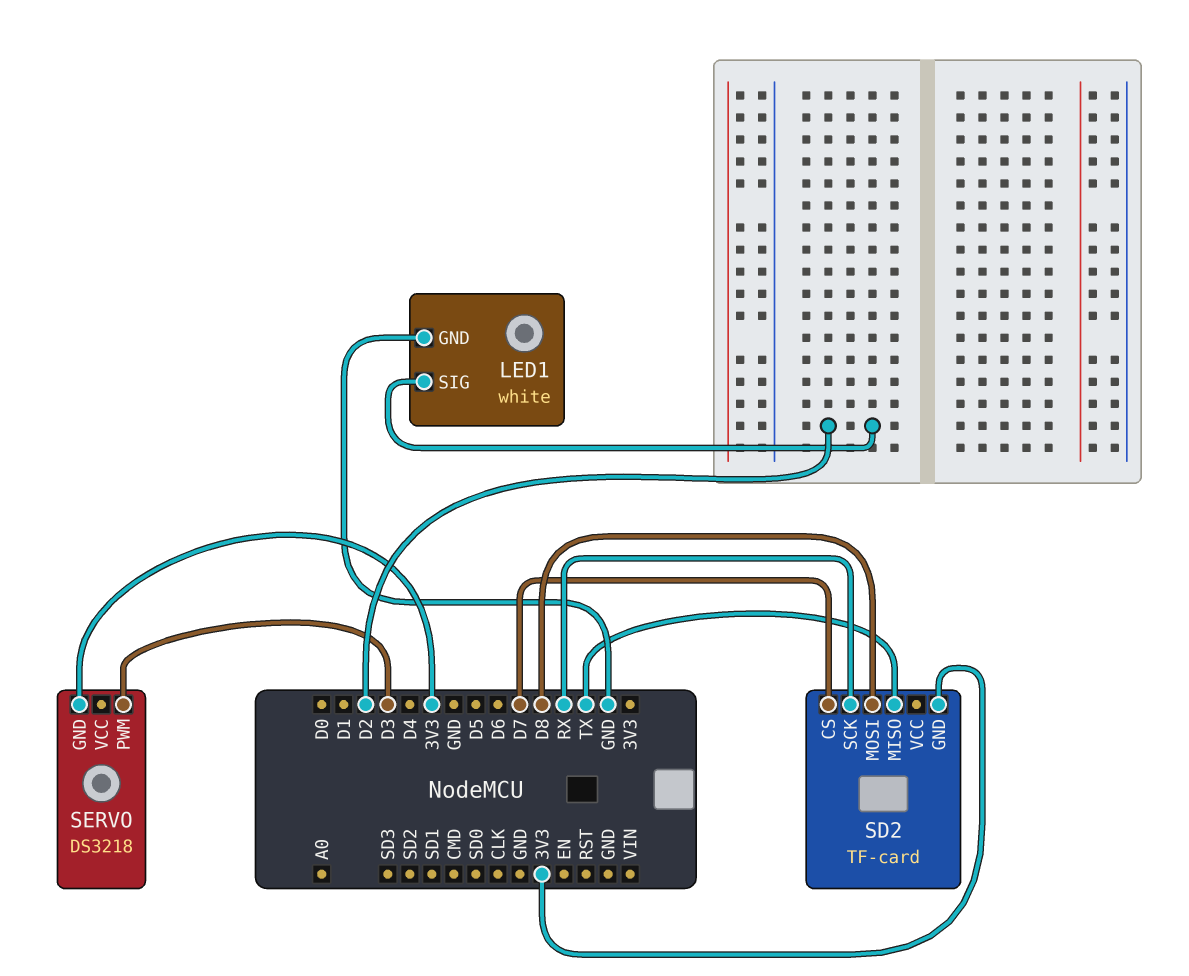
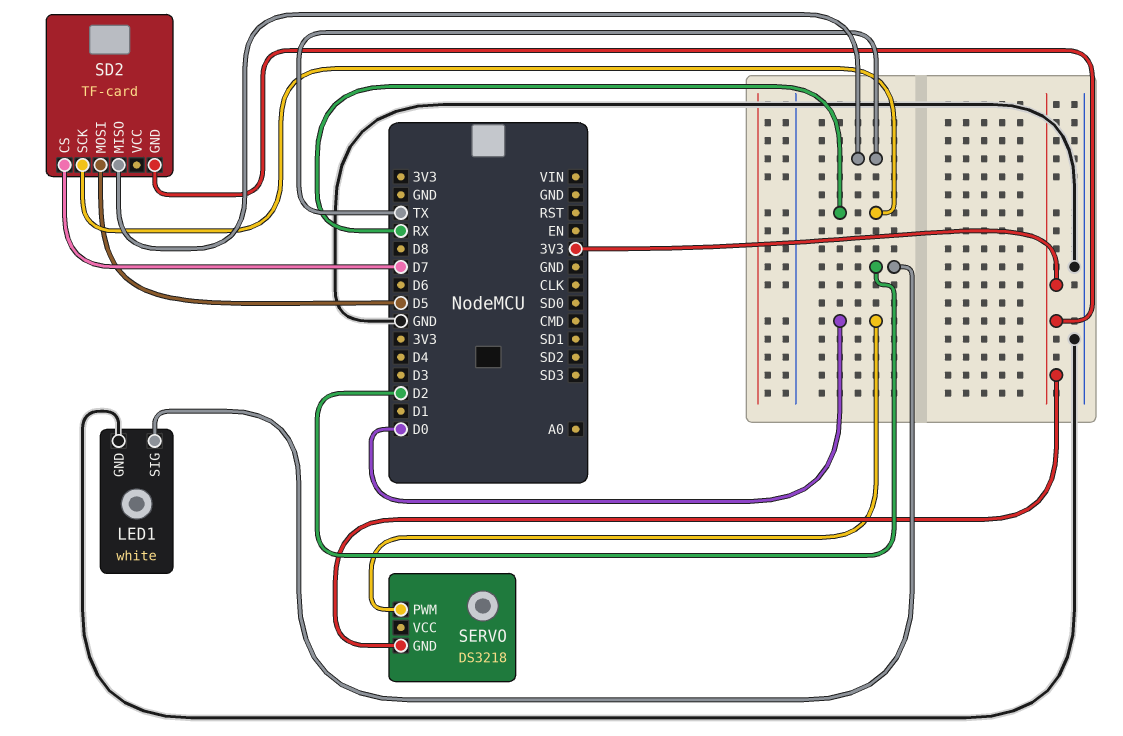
SD2 pin MOSI: D8 -> D5
SERVO pin PWM: D3 -> D0

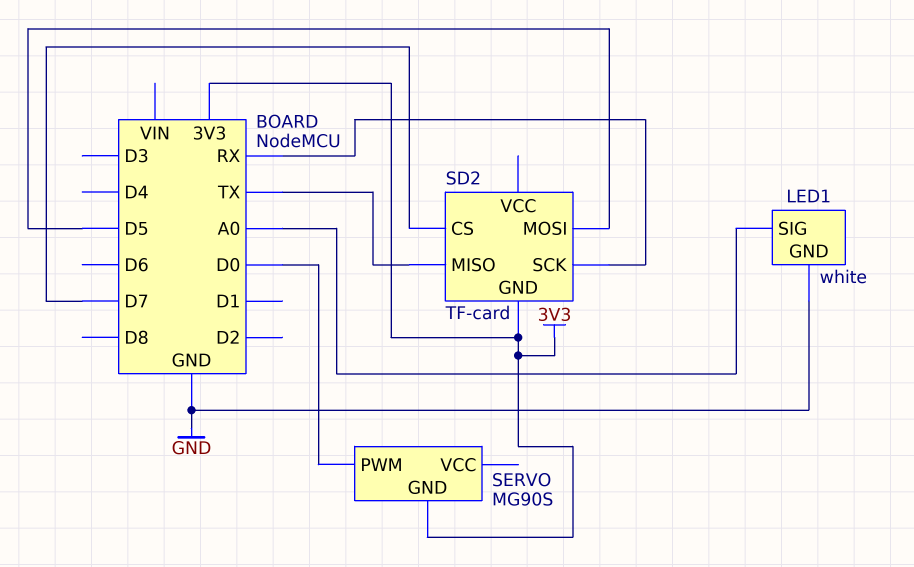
LED1 pin SIG: D2 -> A0
SERVO: DS3218 -> MG90S

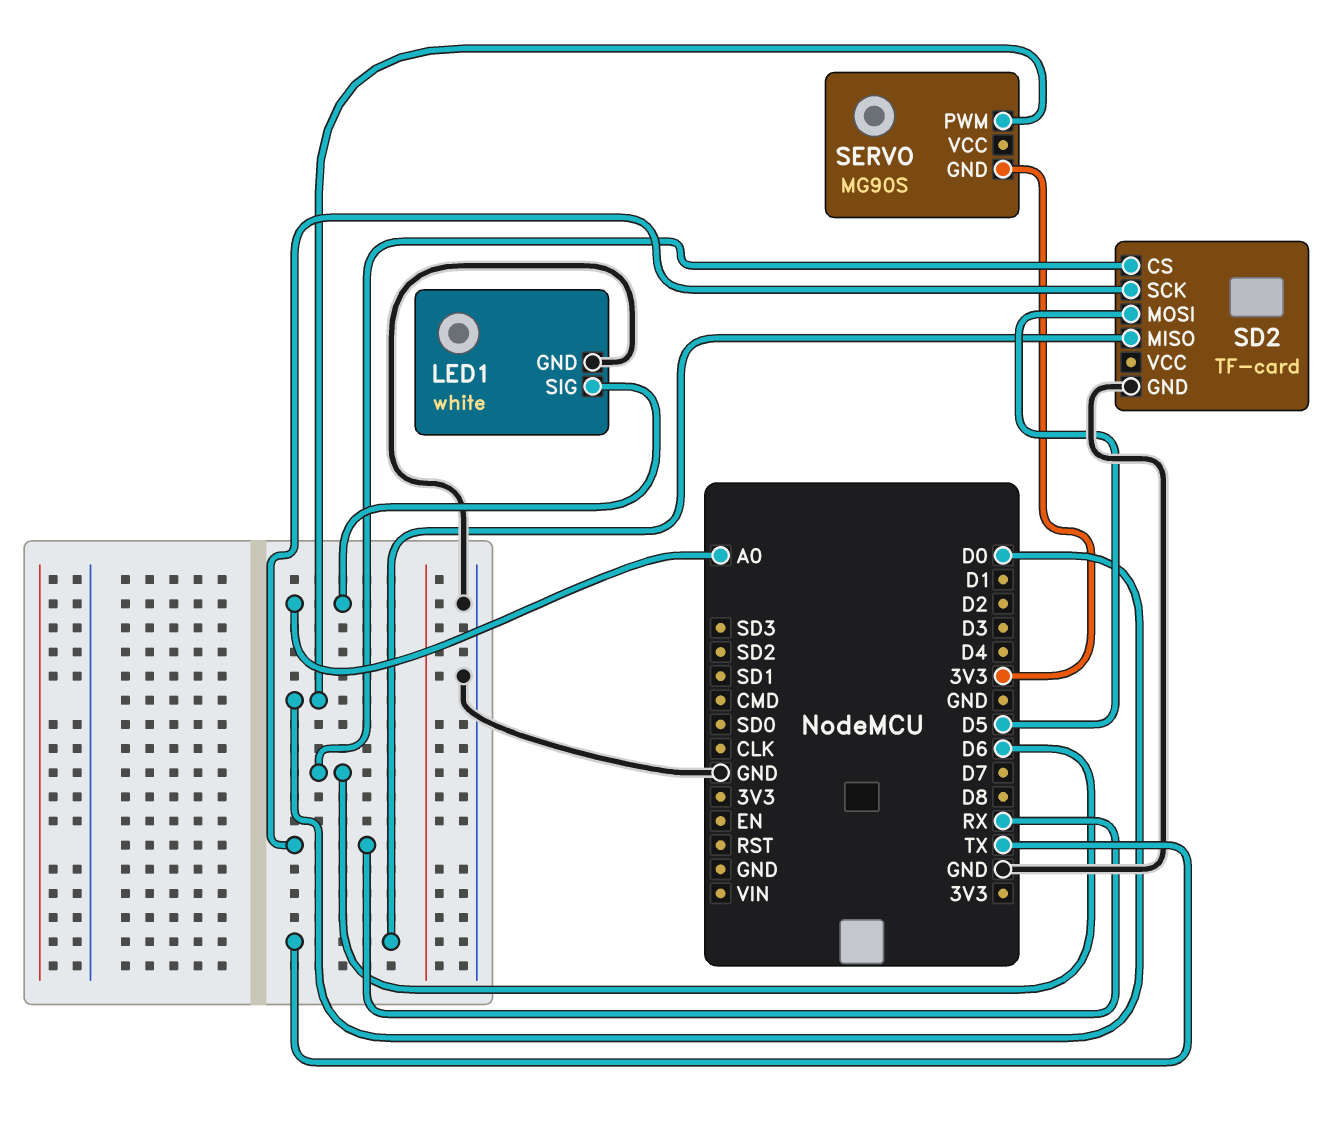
SD2 pin CS: D7 -> D6
SD2 pin GND: 3V3 -> GND

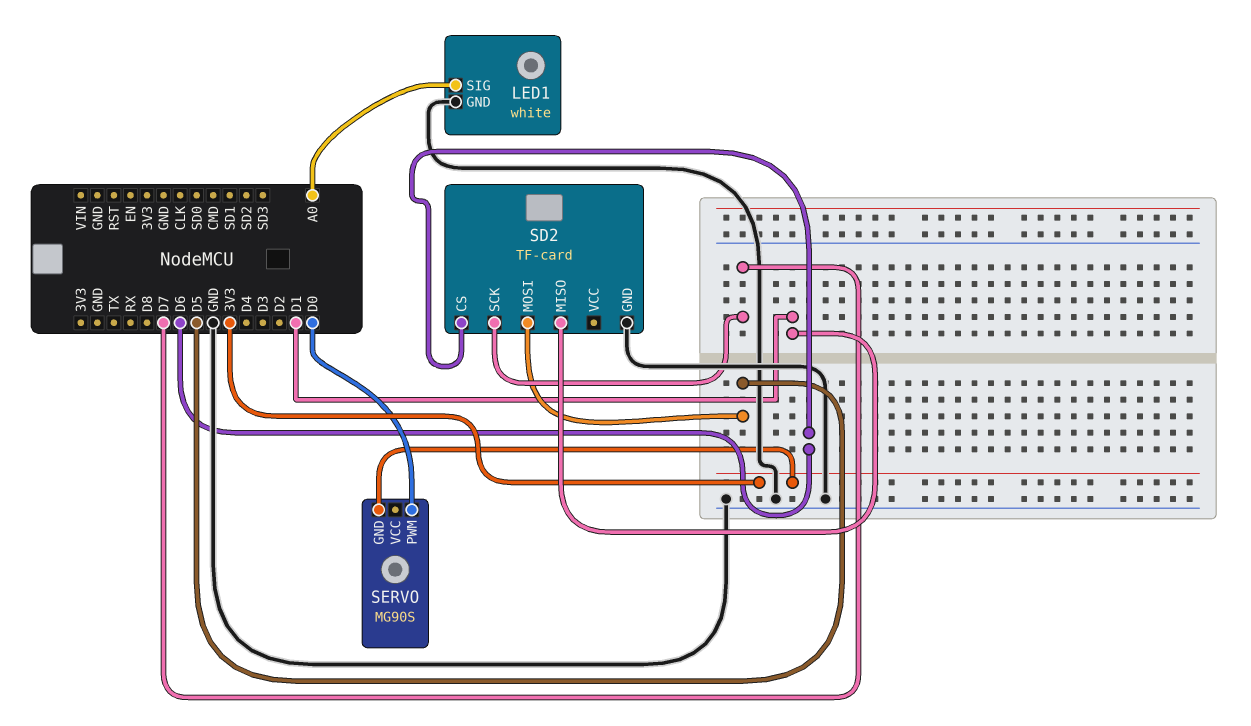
SD2 pin MISO: TX -> D1
SD2 pin SCK: RX -> D7

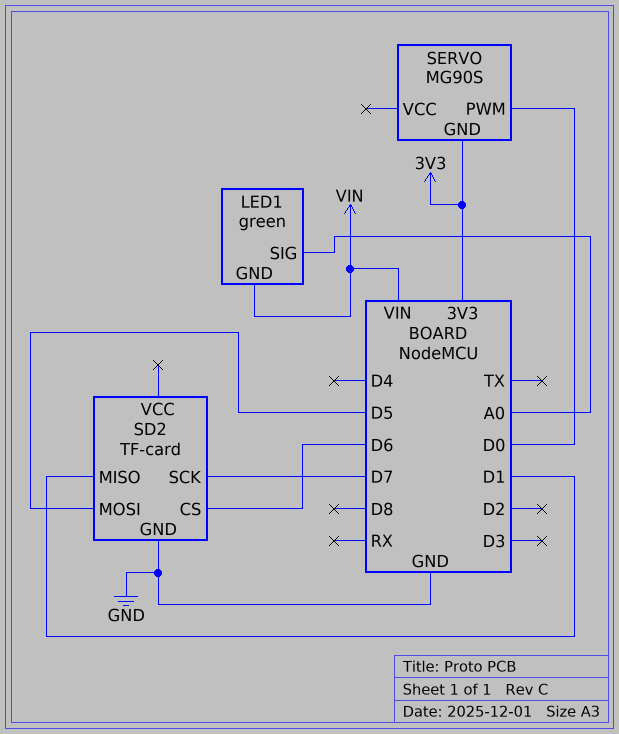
LED1: white -> green
LED1 pin GND: GND -> VIN

